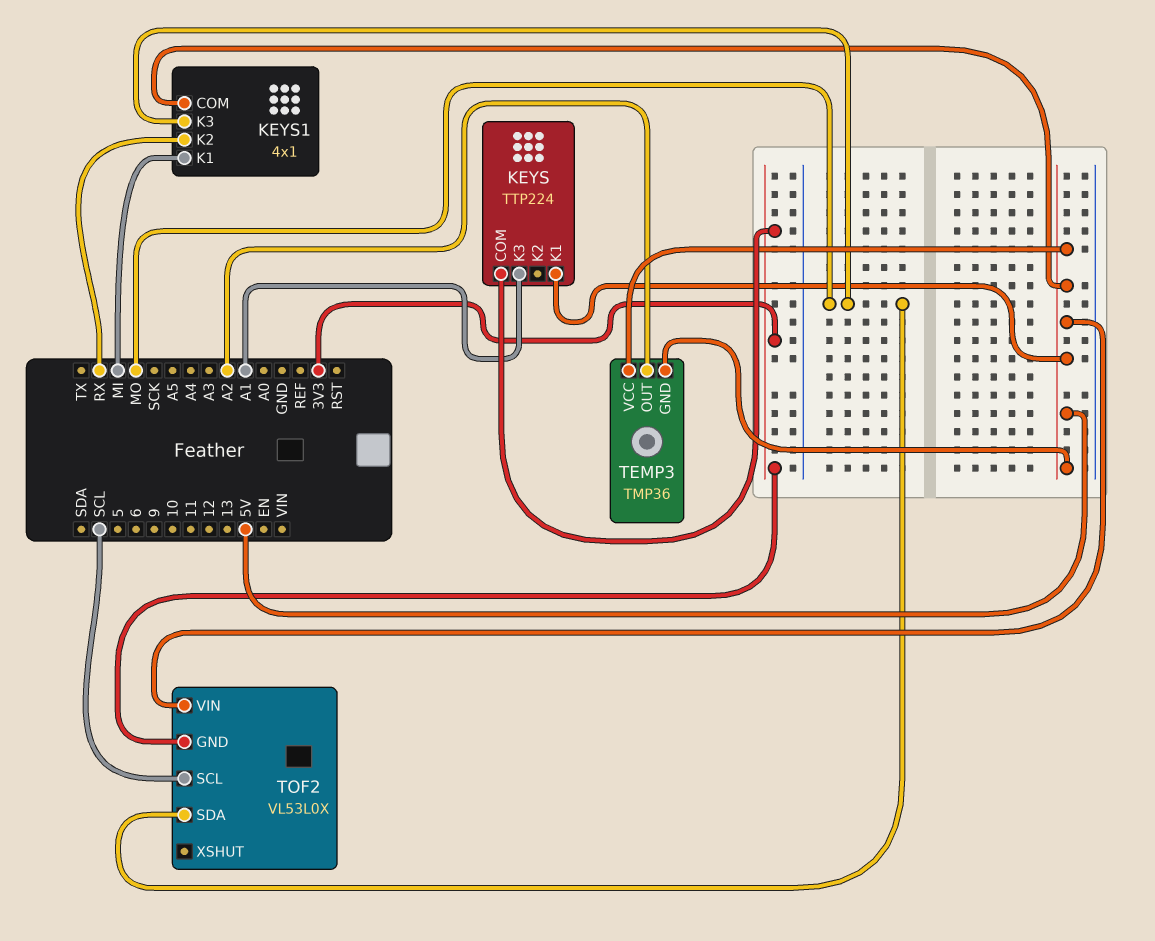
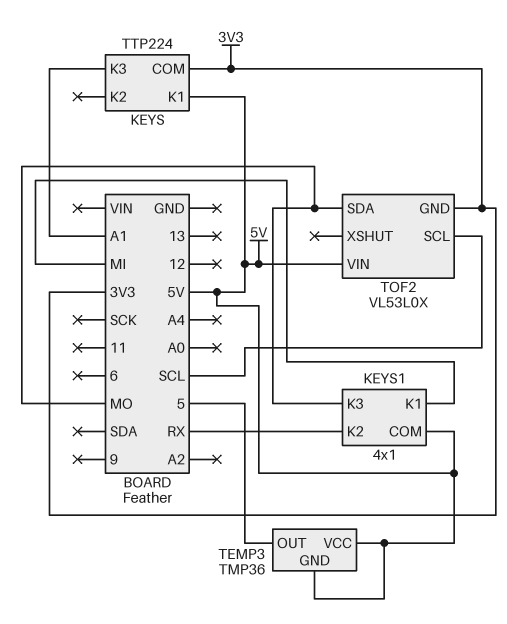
TEMP3 pin OUT: A2 -> 5

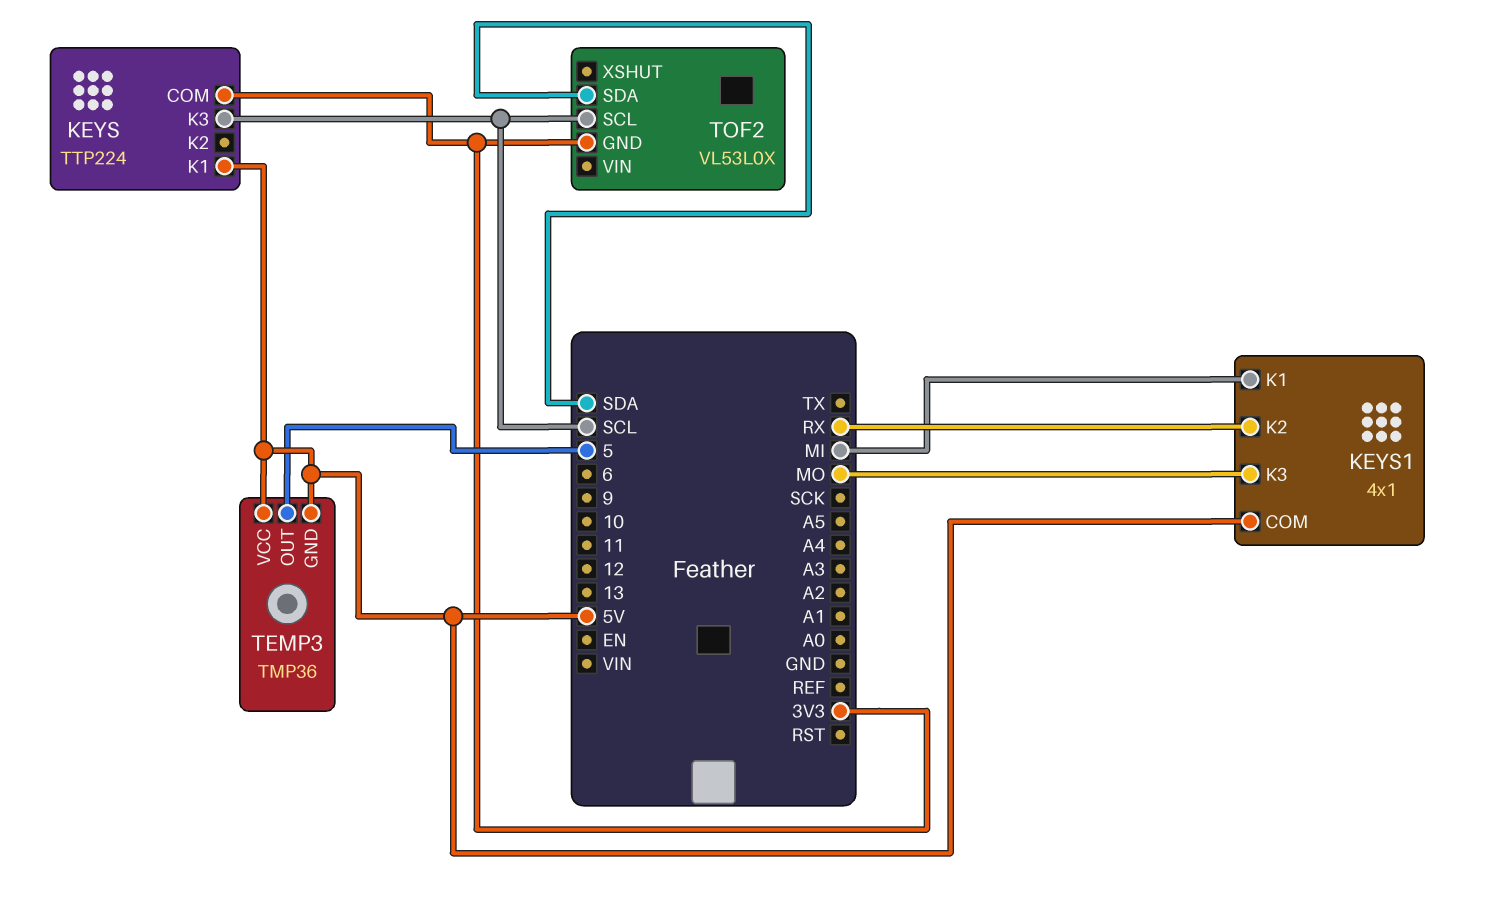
KEYS pin K3: A1 -> SCL
TOF2 pin SDA: MO -> SDA
TOF2 pin VIN: 5V -> none

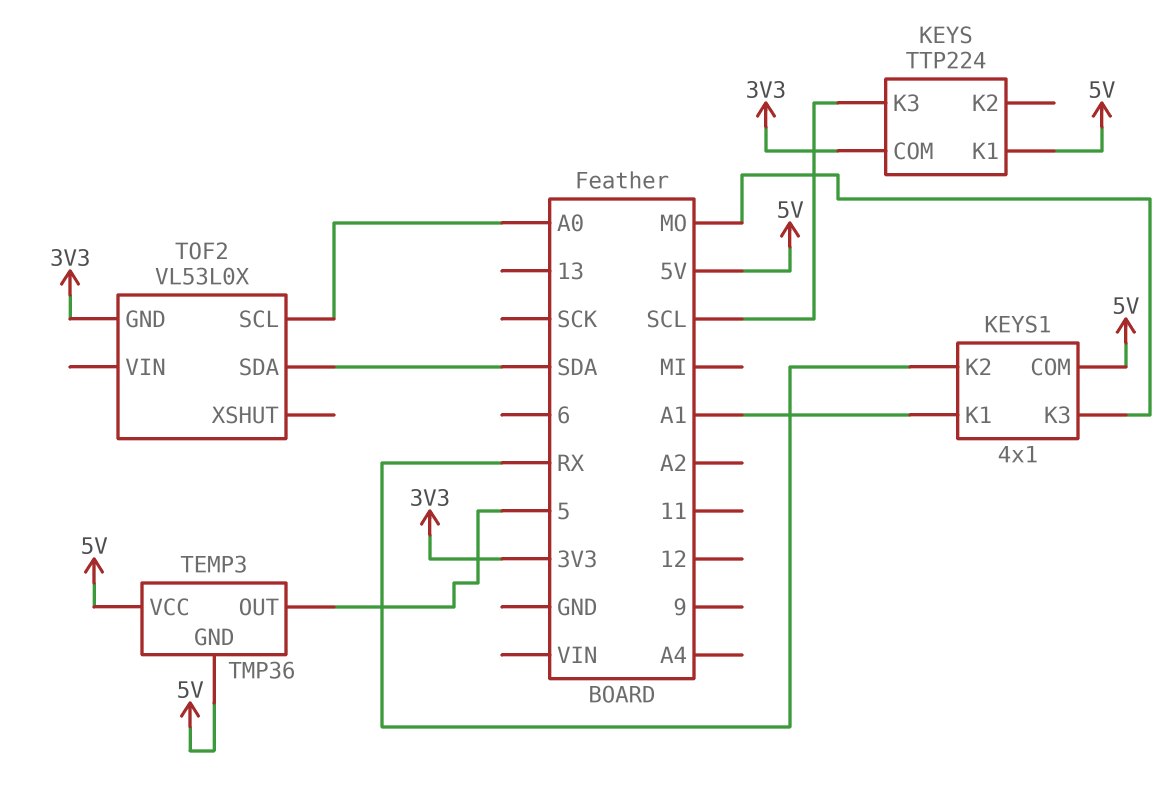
KEYS1 pin K1: MI -> A1
TOF2 pin SCL: SCL -> A0

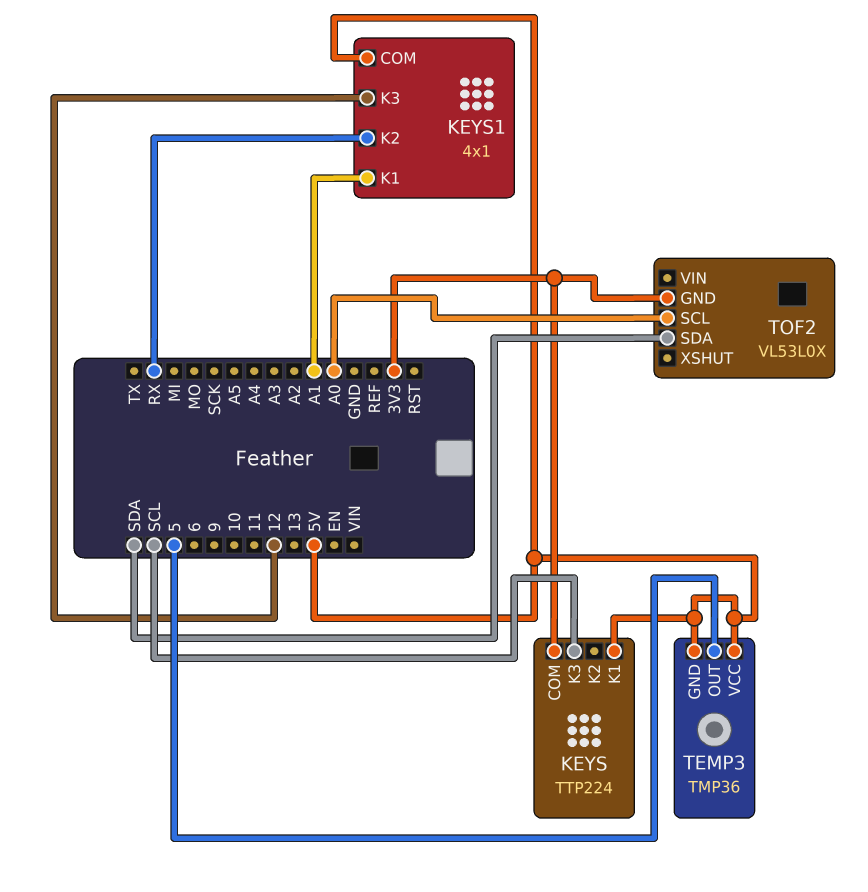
KEYS1 pin K3: MO -> 12

